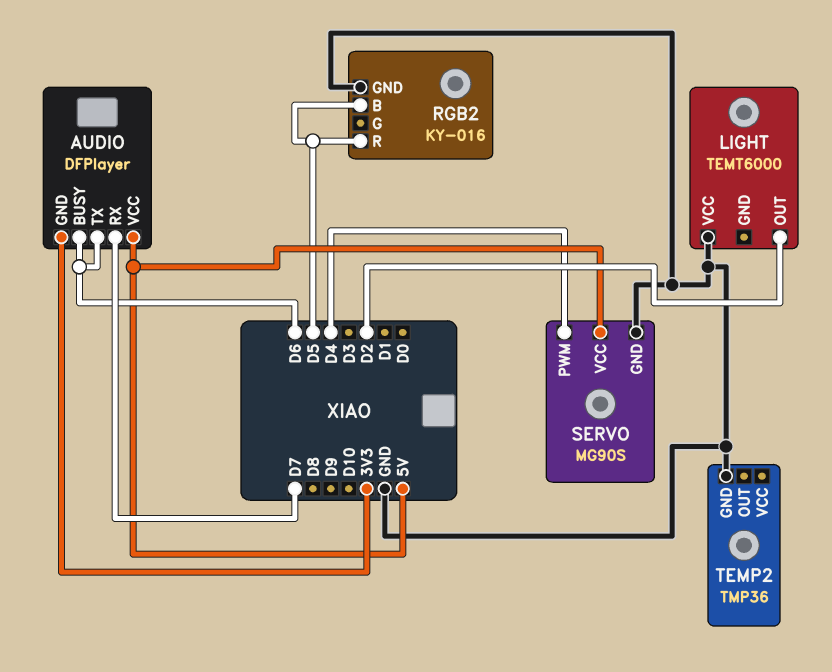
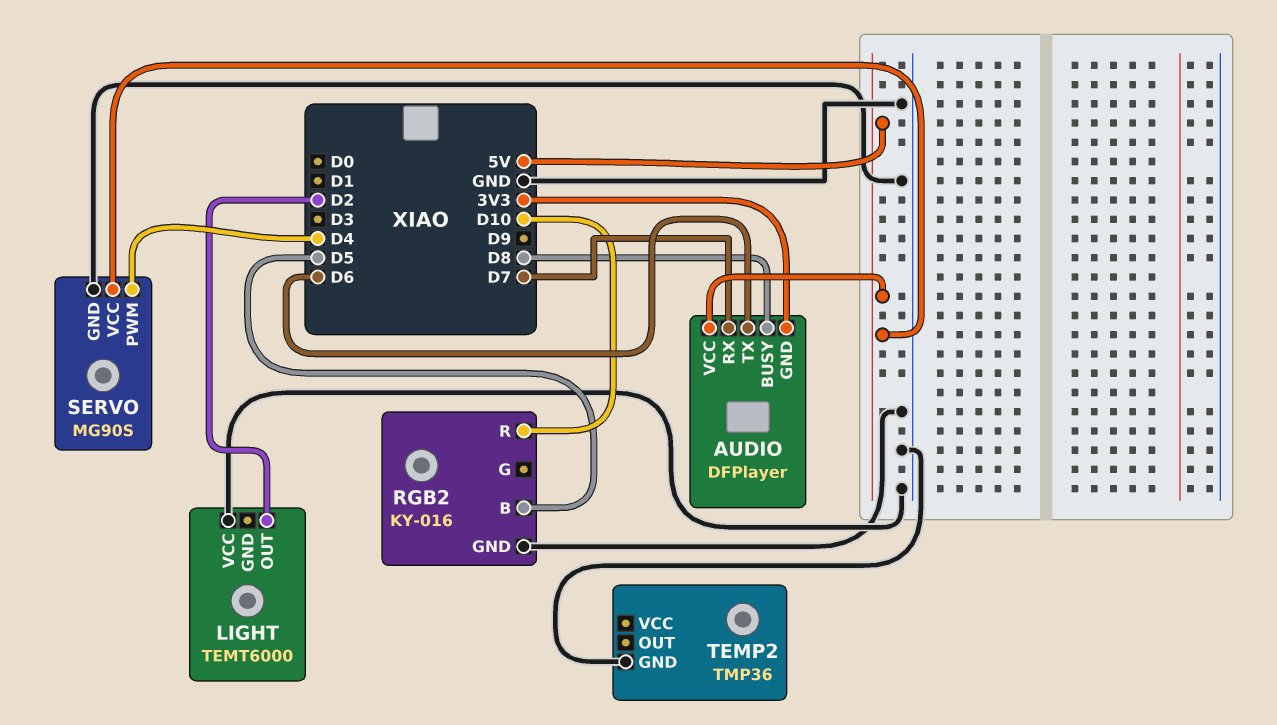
AUDIO pin BUSY: D6 -> D8
RGB2 pin R: D5 -> D10

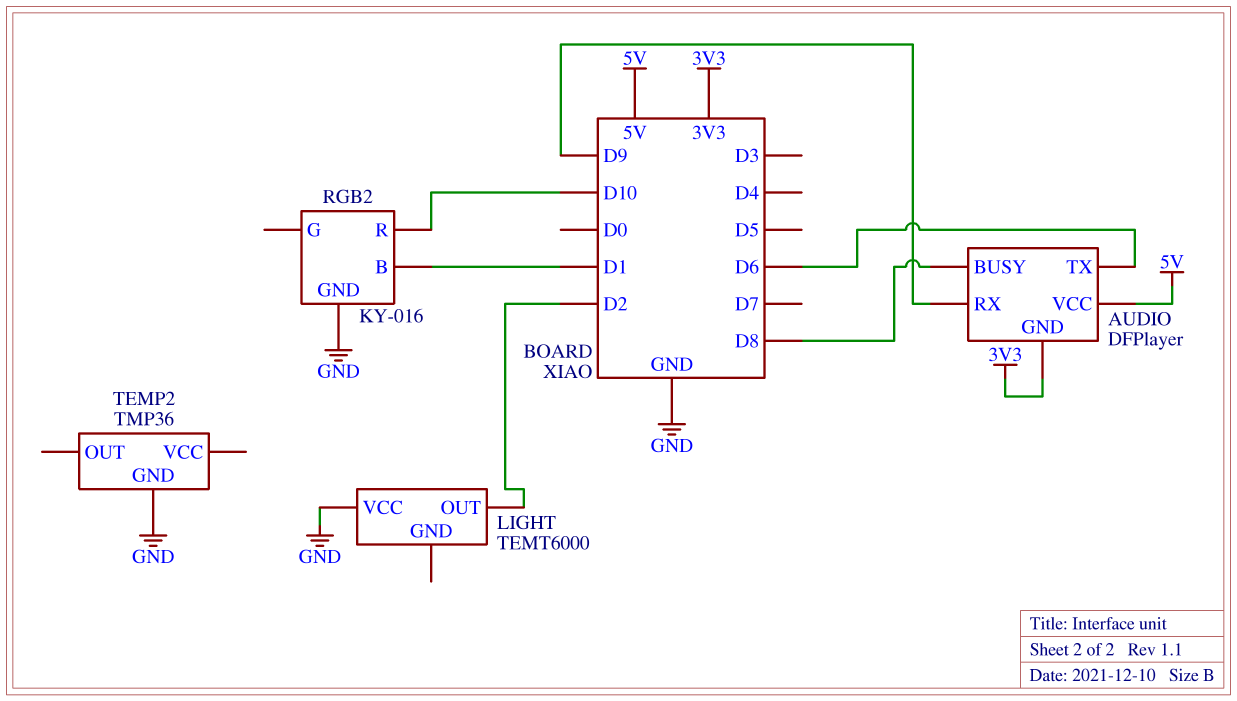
AUDIO pin RX: D7 -> D9
RGB2 pin B: D5 -> D1
SERVO: MG90S -> none
SERVO pin GND: GND -> none
SERVO pin PWM: D4 -> none
SERVO pin VCC: 5V -> none

